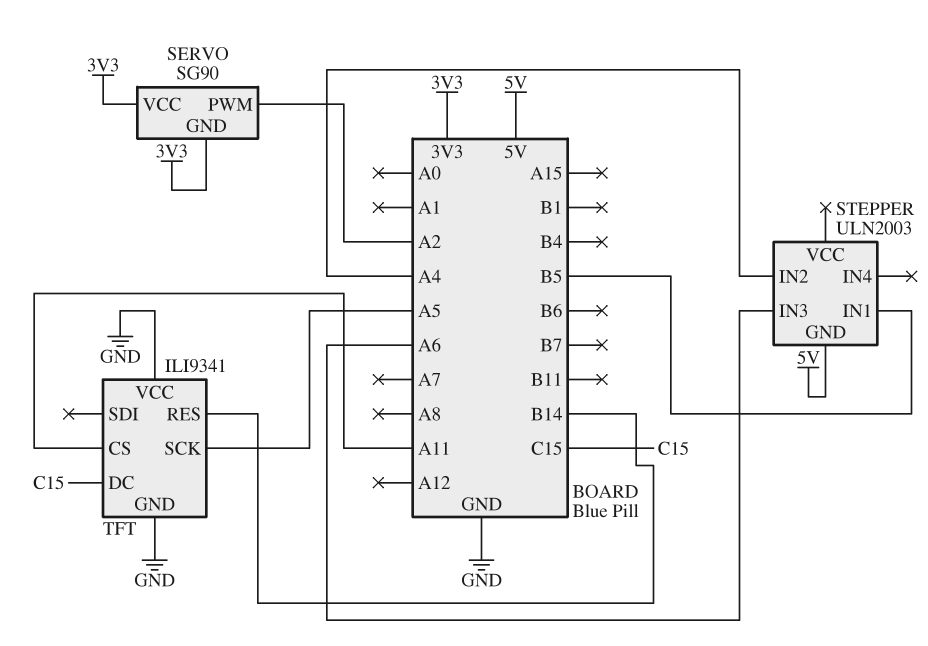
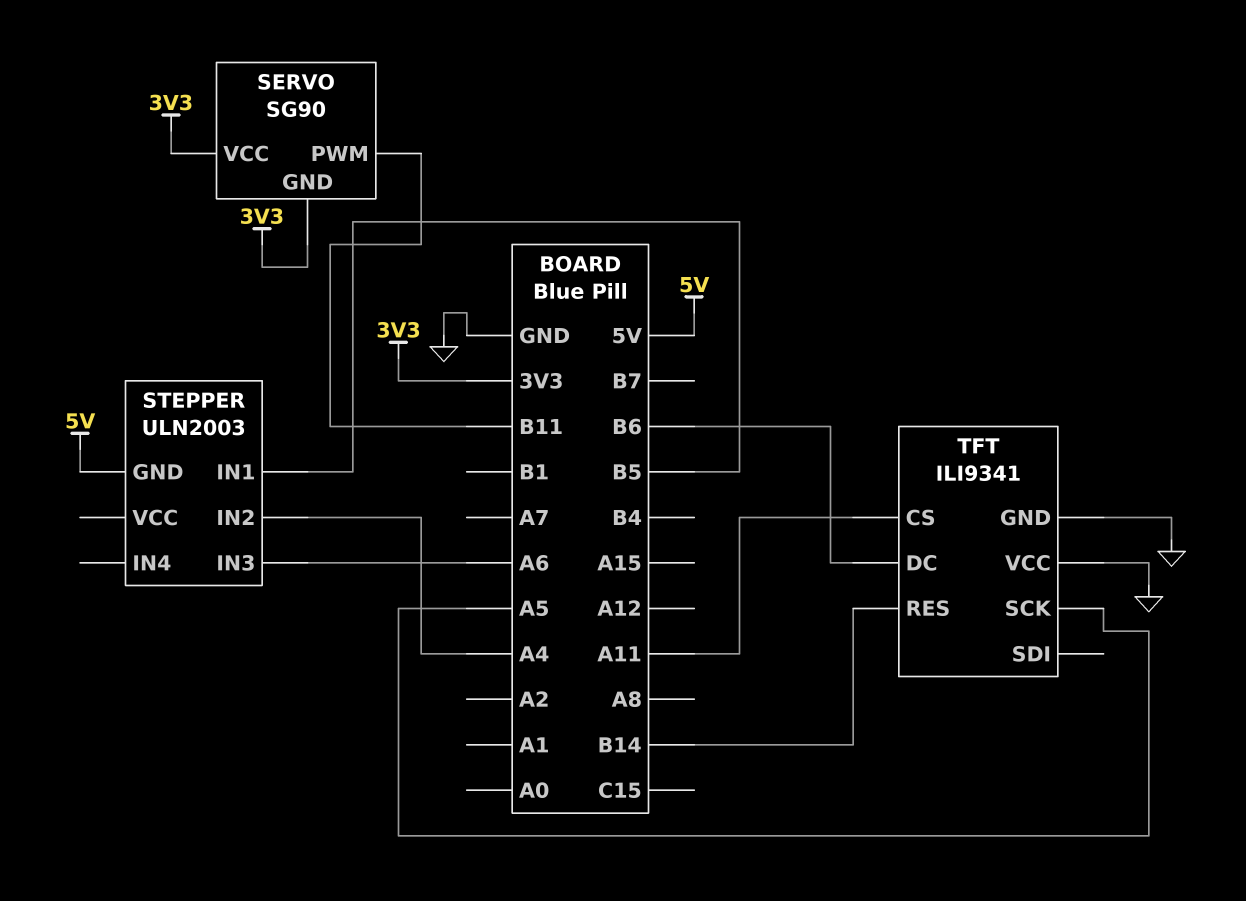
SERVO pin PWM: A2 -> B11
TFT pin DC: C15 -> B6

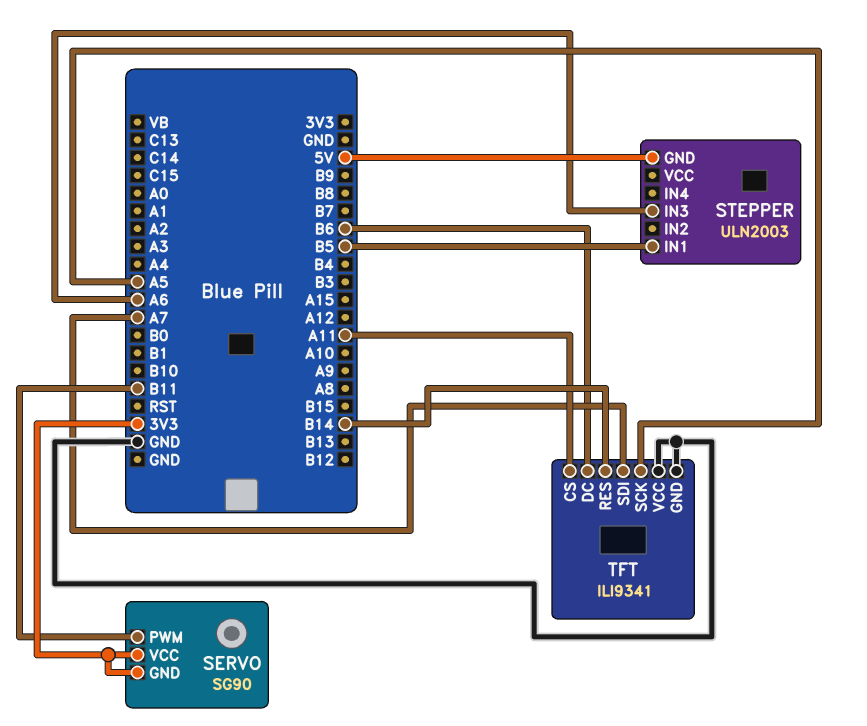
STEPPER pin IN2: A4 -> none
TFT pin SDI: none -> A7

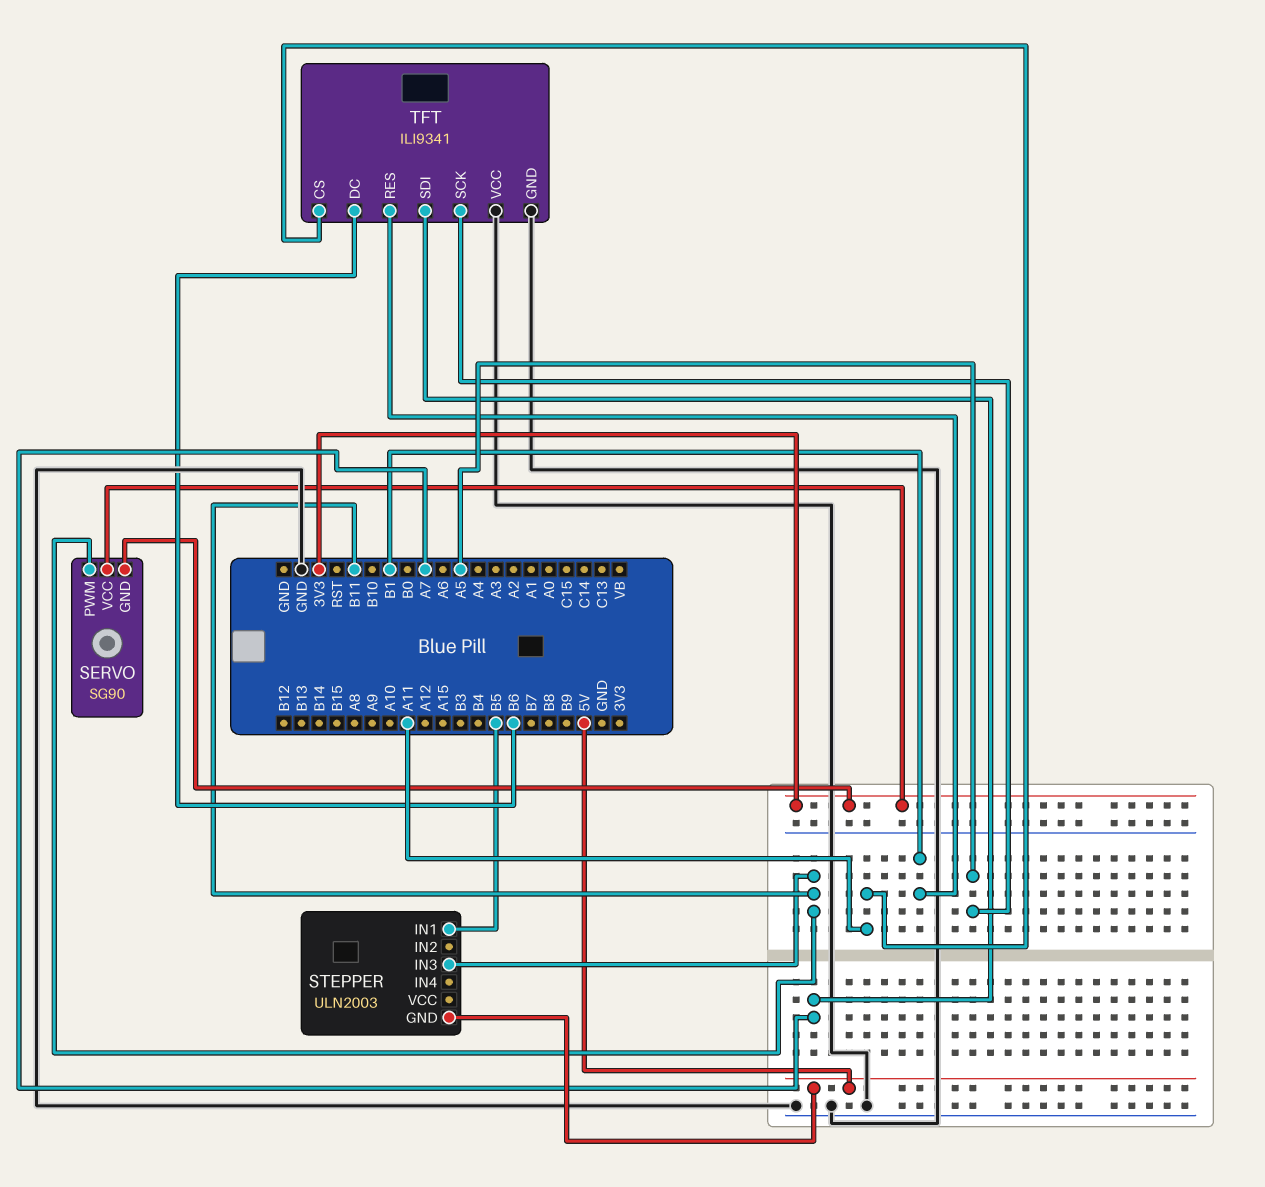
STEPPER pin IN3: A6 -> B11
TFT pin RES: B14 -> B1

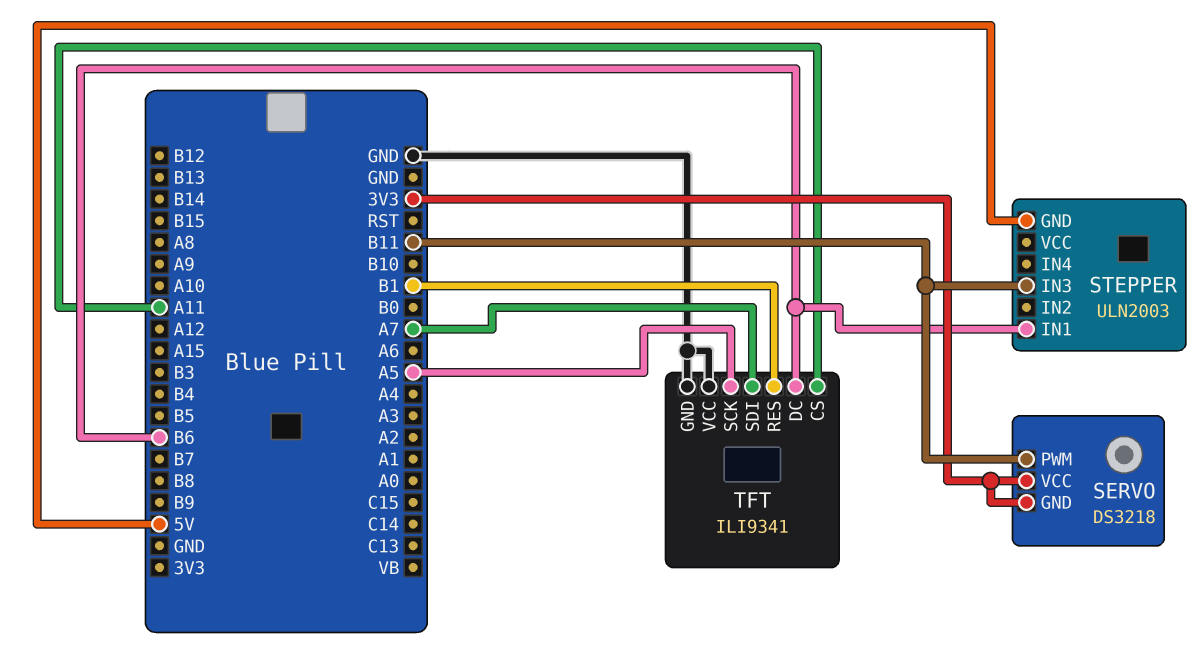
SERVO: SG90 -> DS3218
STEPPER pin IN1: B5 -> B6

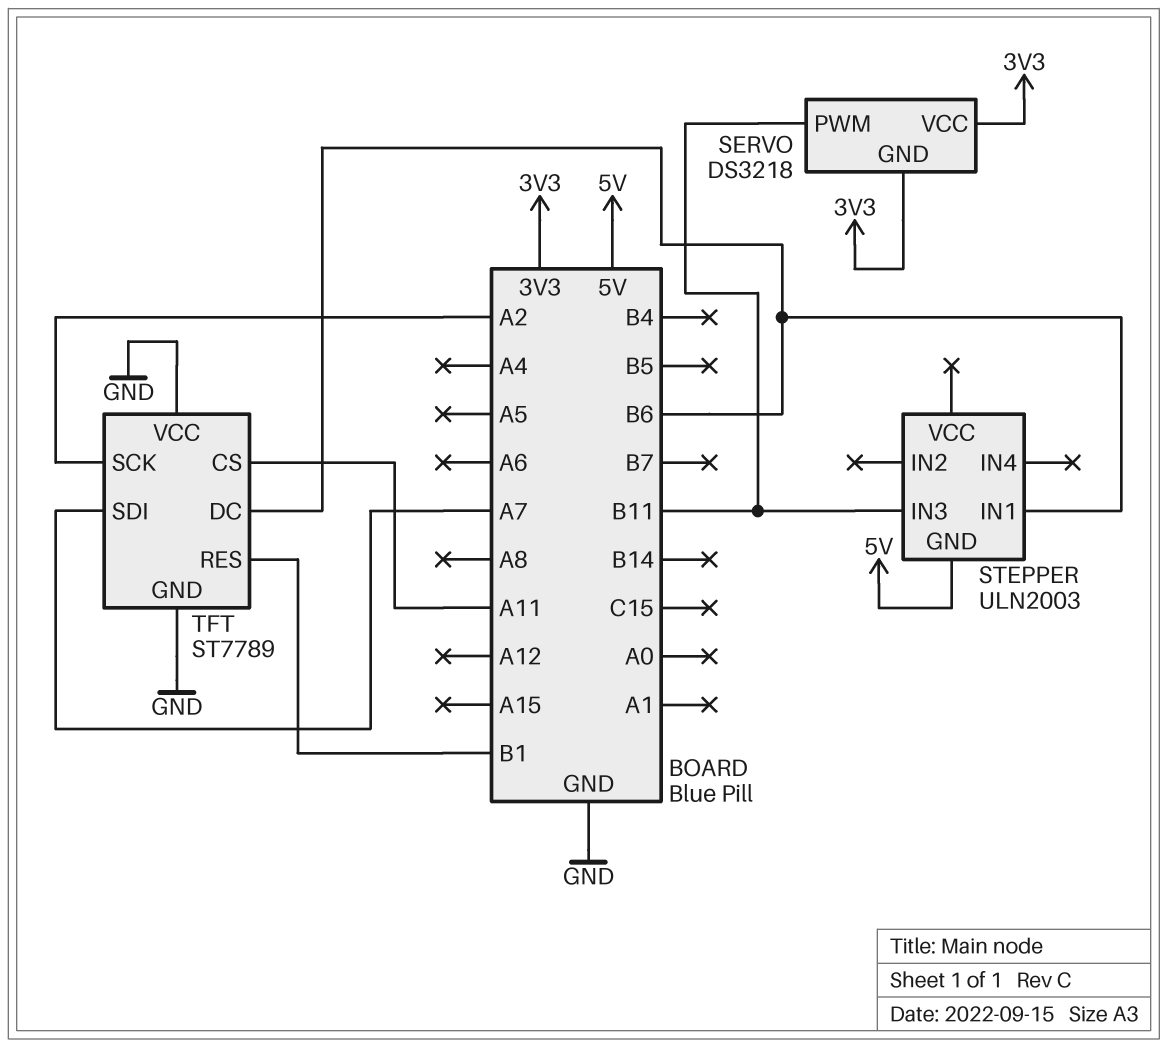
TFT: ILI9341 -> ST7789
TFT pin SCK: A5 -> A2

